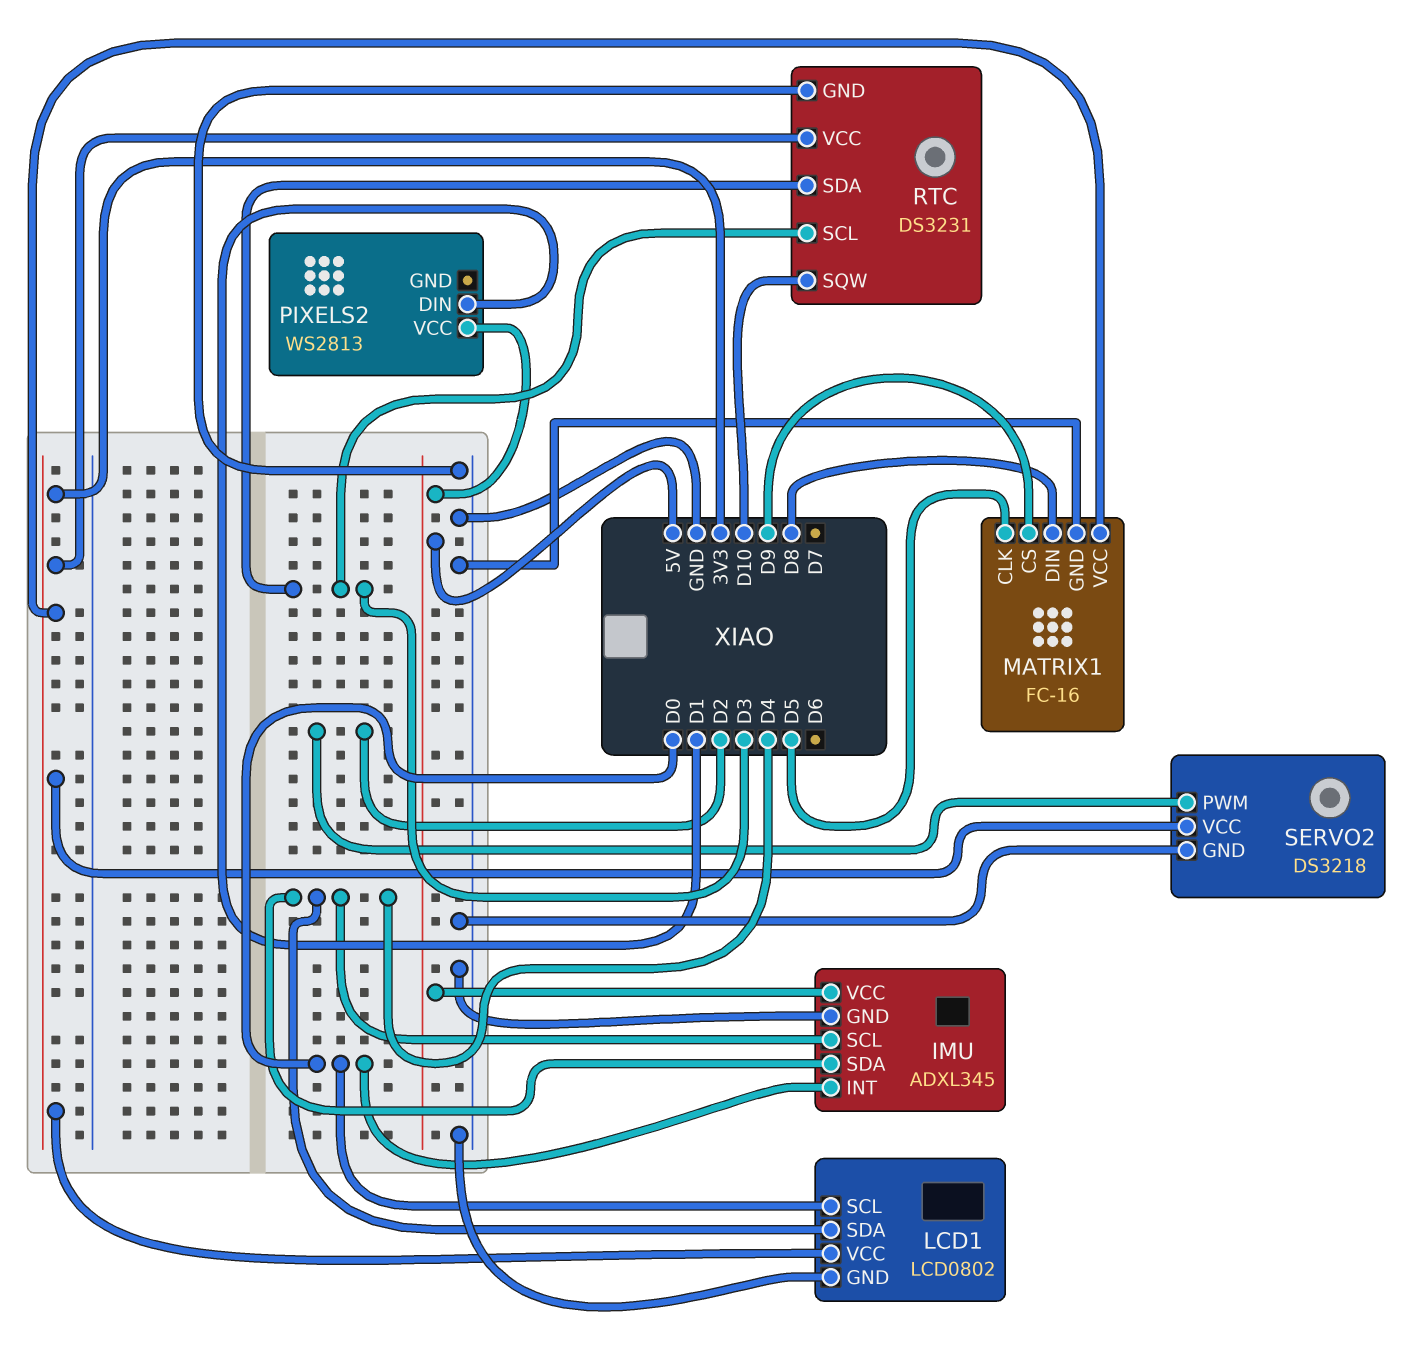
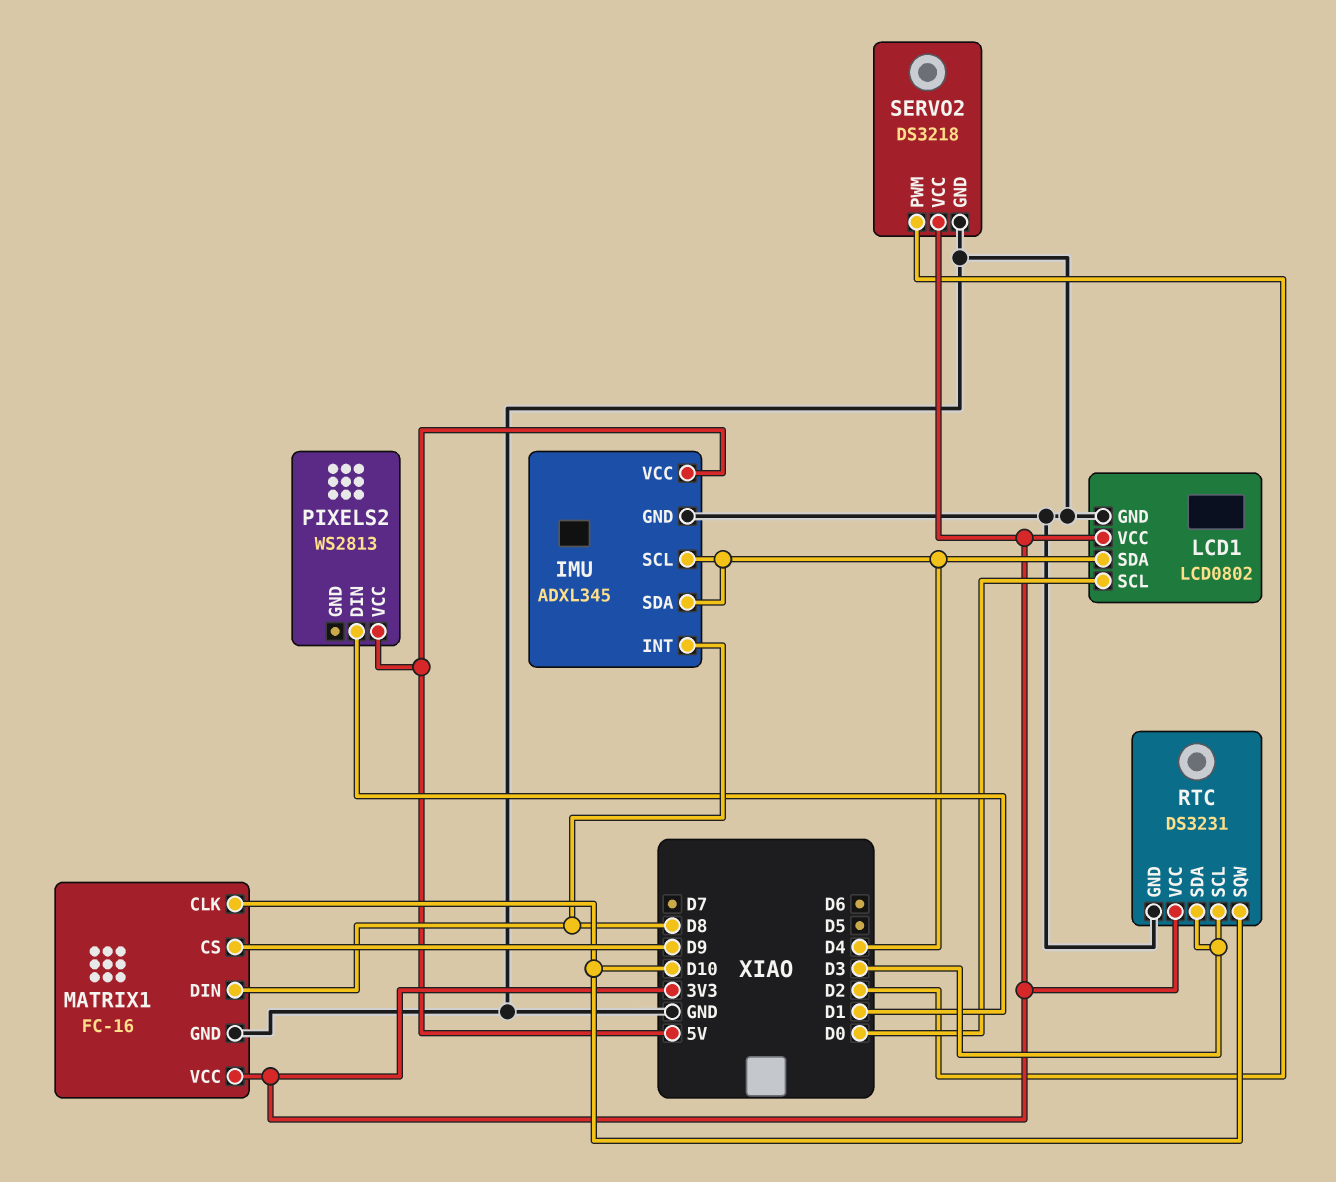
IMU pin INT: D0 -> D8
MATRIX1 pin CLK: D5 -> D10

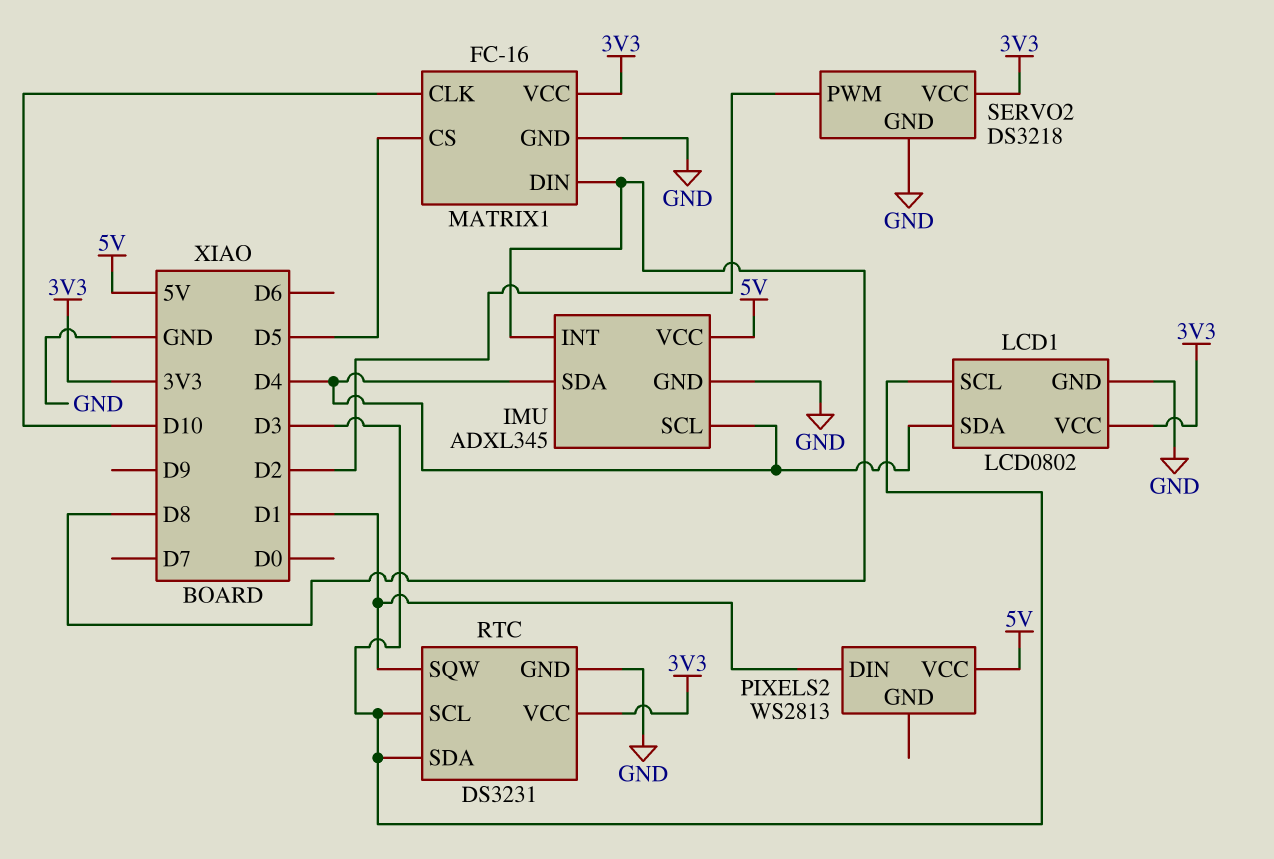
LCD1 pin SCL: D0 -> D3
MATRIX1 pin CS: D9 -> D5
RTC pin SQW: D10 -> D1

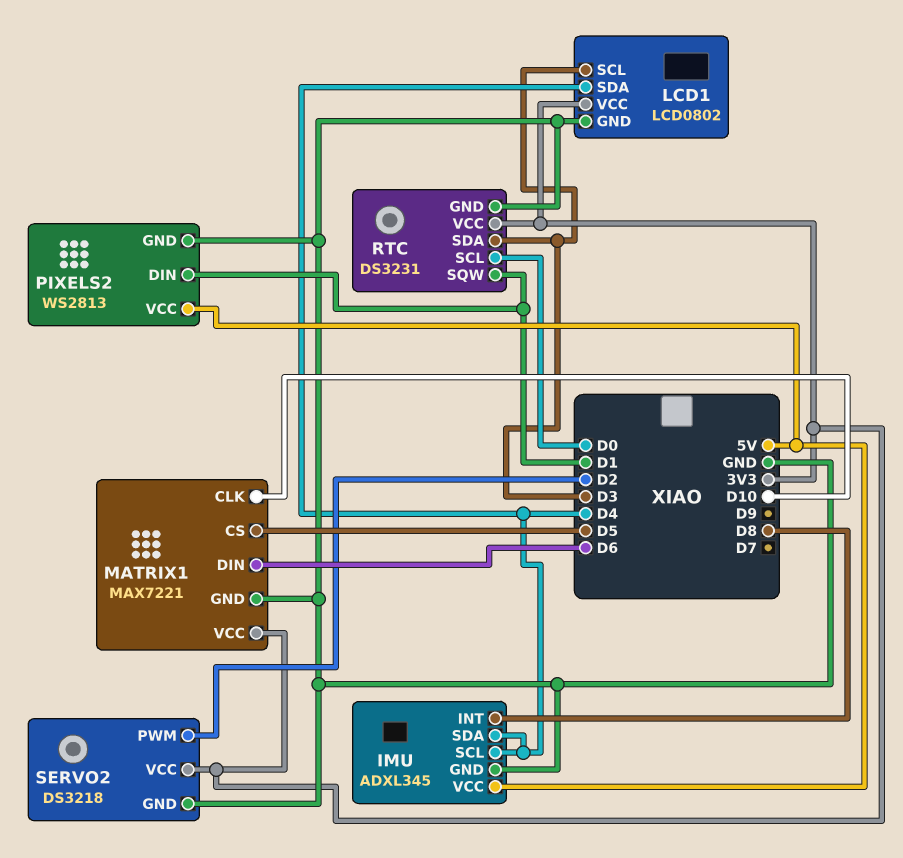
MATRIX1: FC-16 -> MAX7221
MATRIX1 pin DIN: D8 -> D6
PIXELS2 pin GND: none -> GND
RTC pin SCL: D3 -> D0

